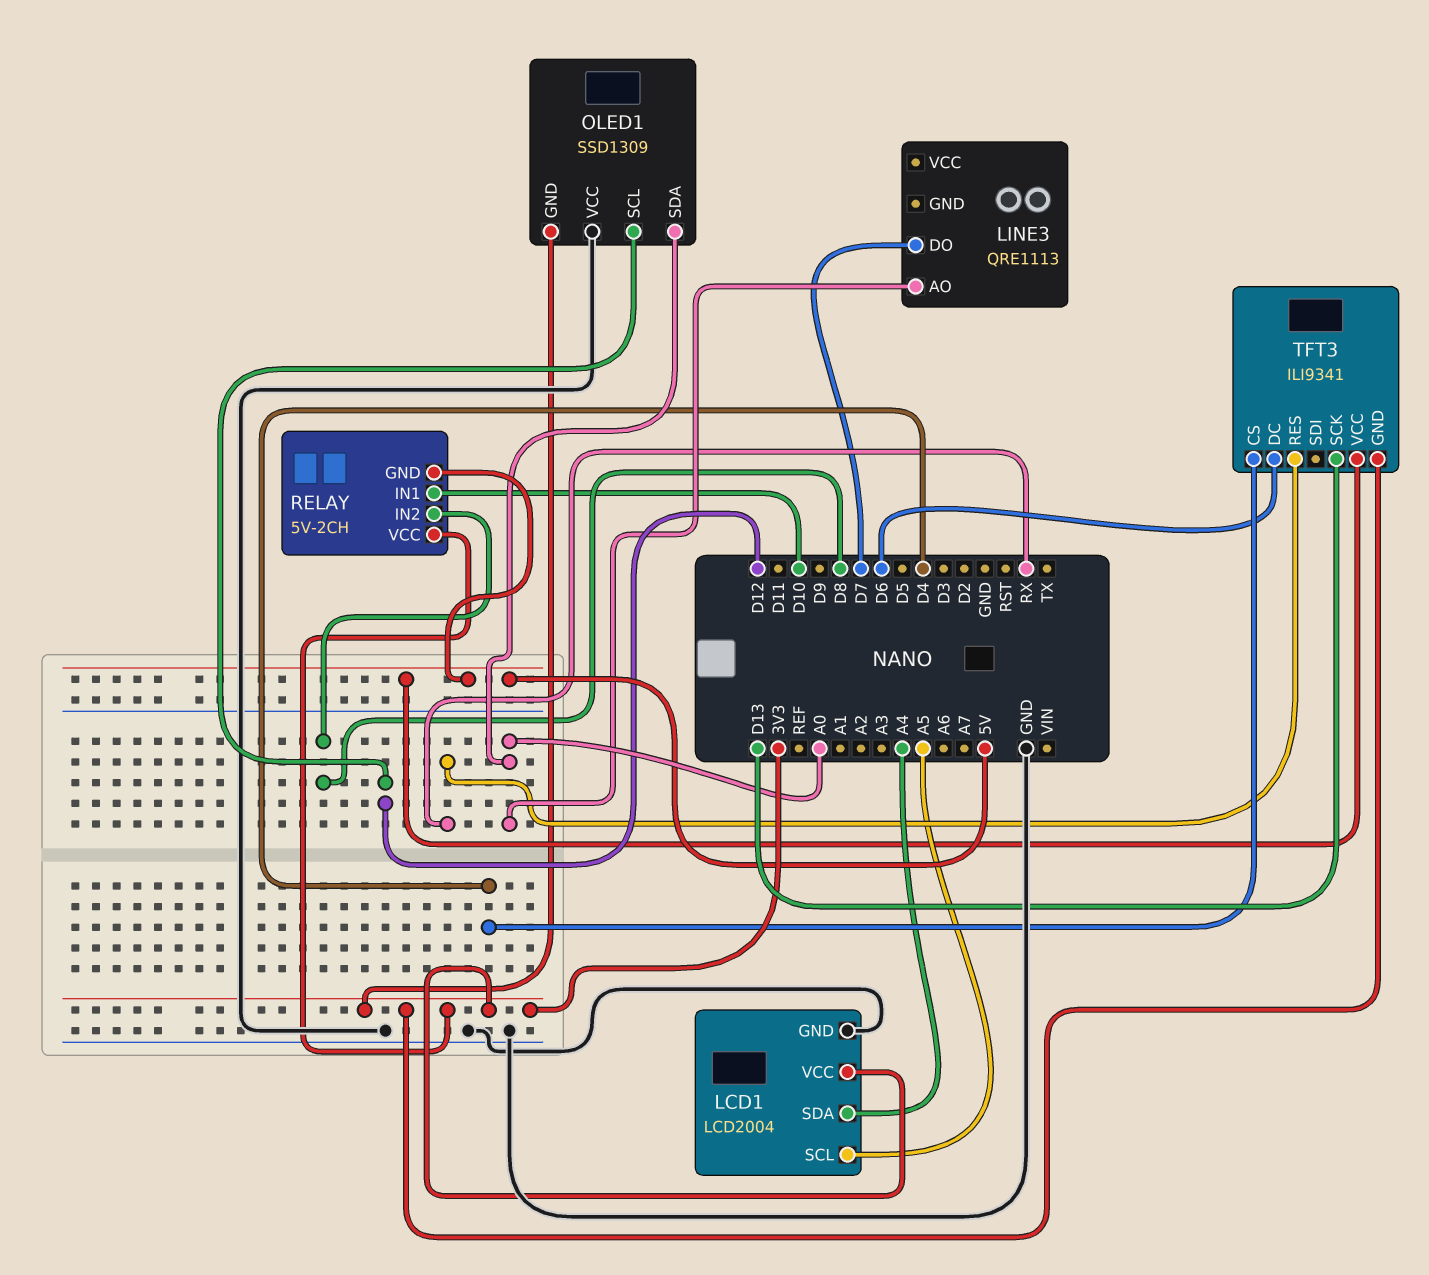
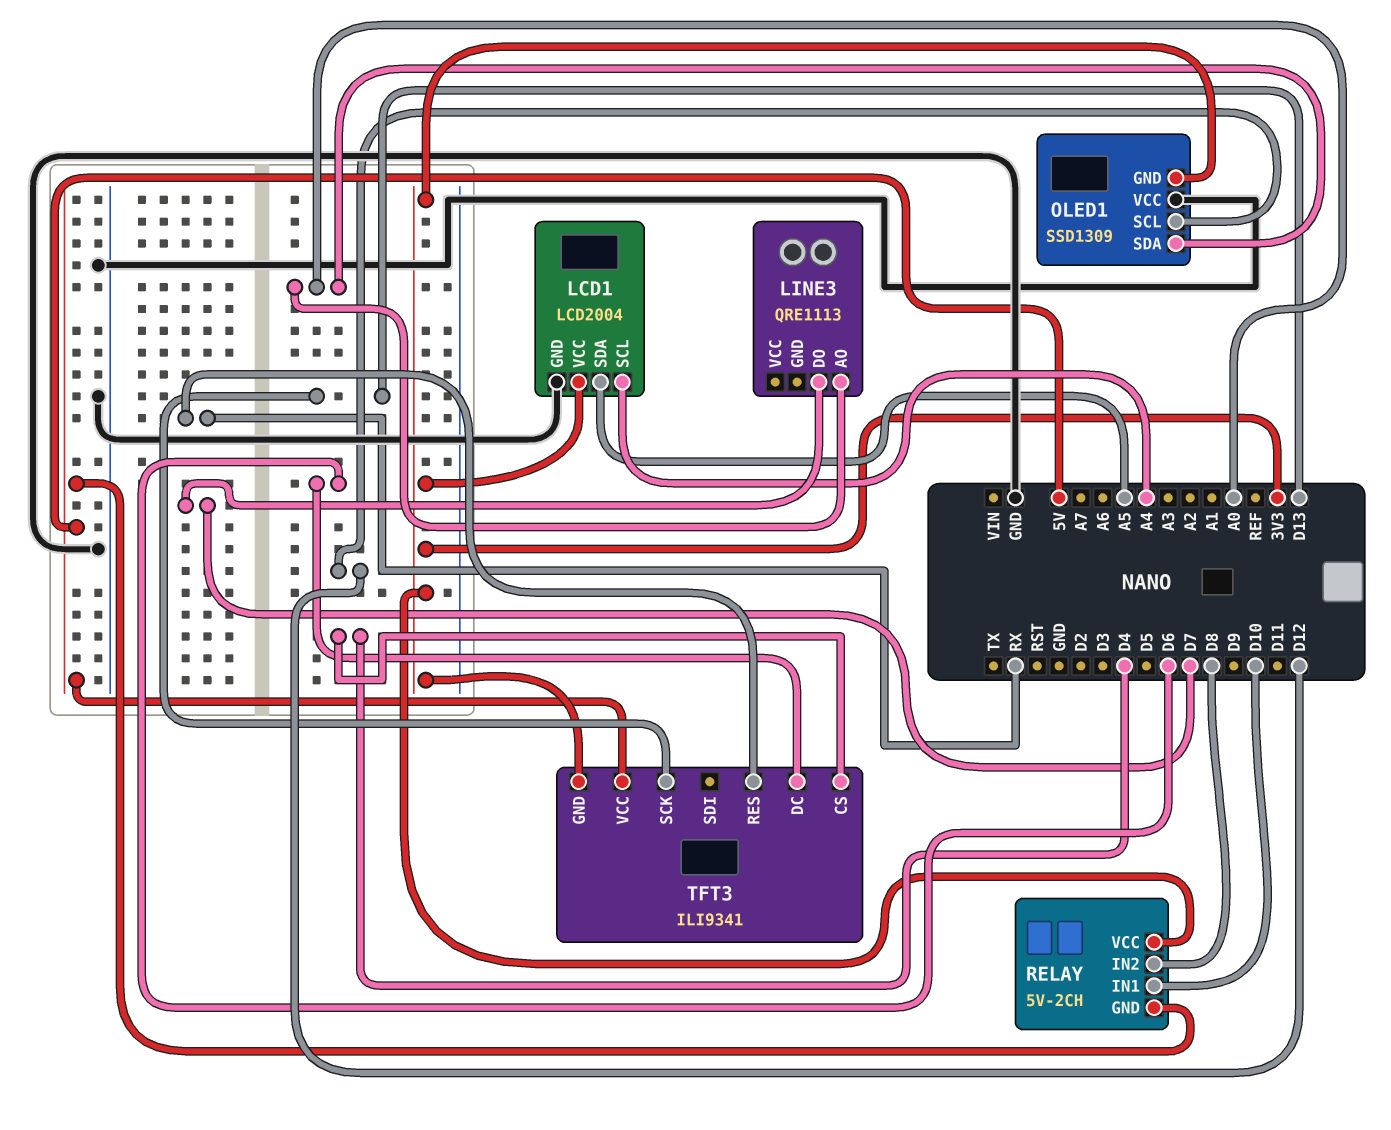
LCD1 pin SCL: A5 -> A4
LCD1 pin SDA: A4 -> A5

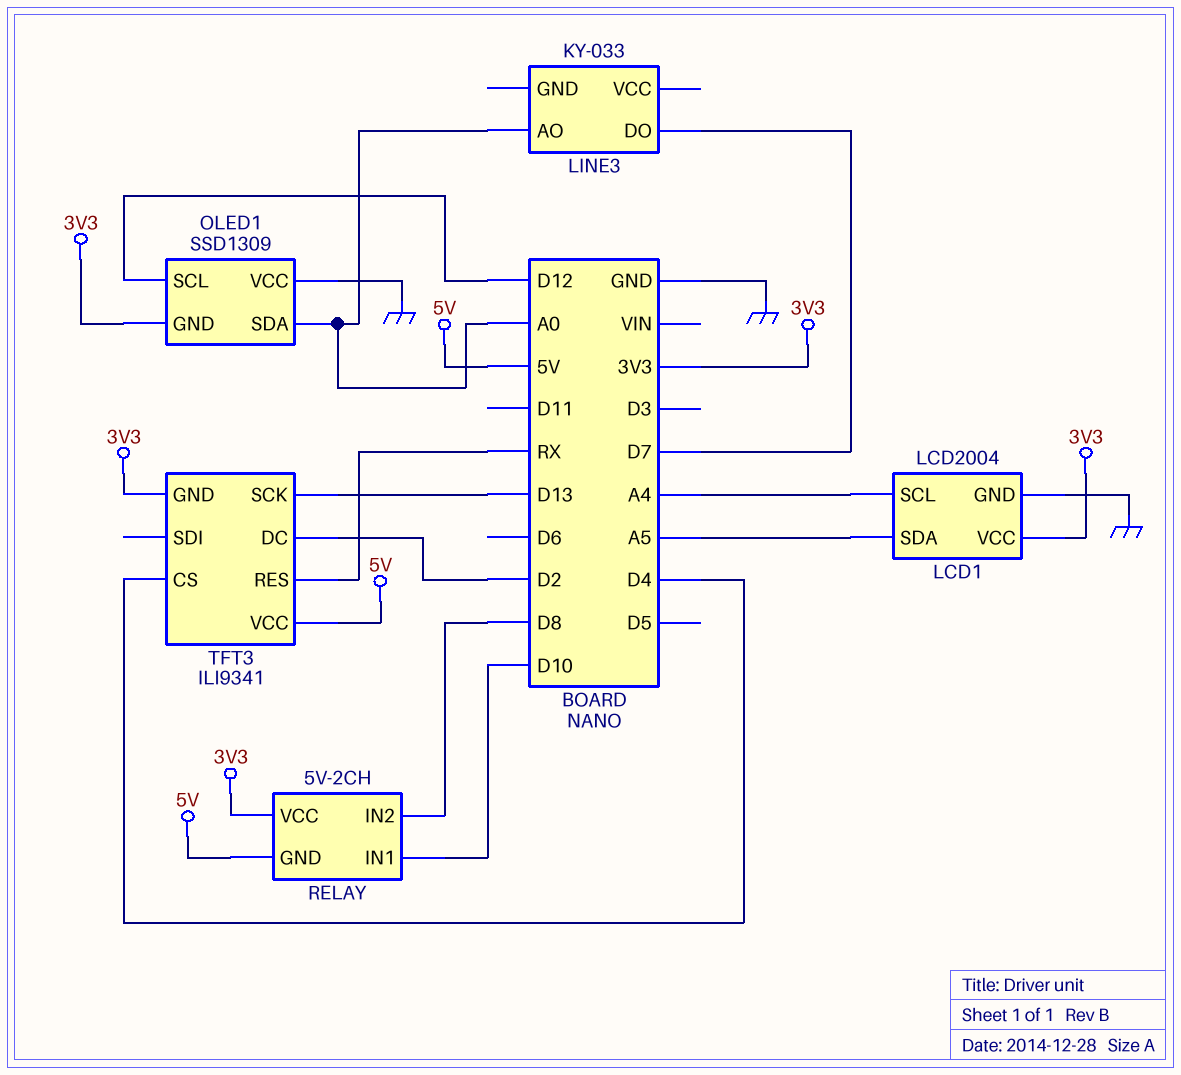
LINE3: QRE1113 -> KY-033
TFT3 pin DC: D6 -> D2

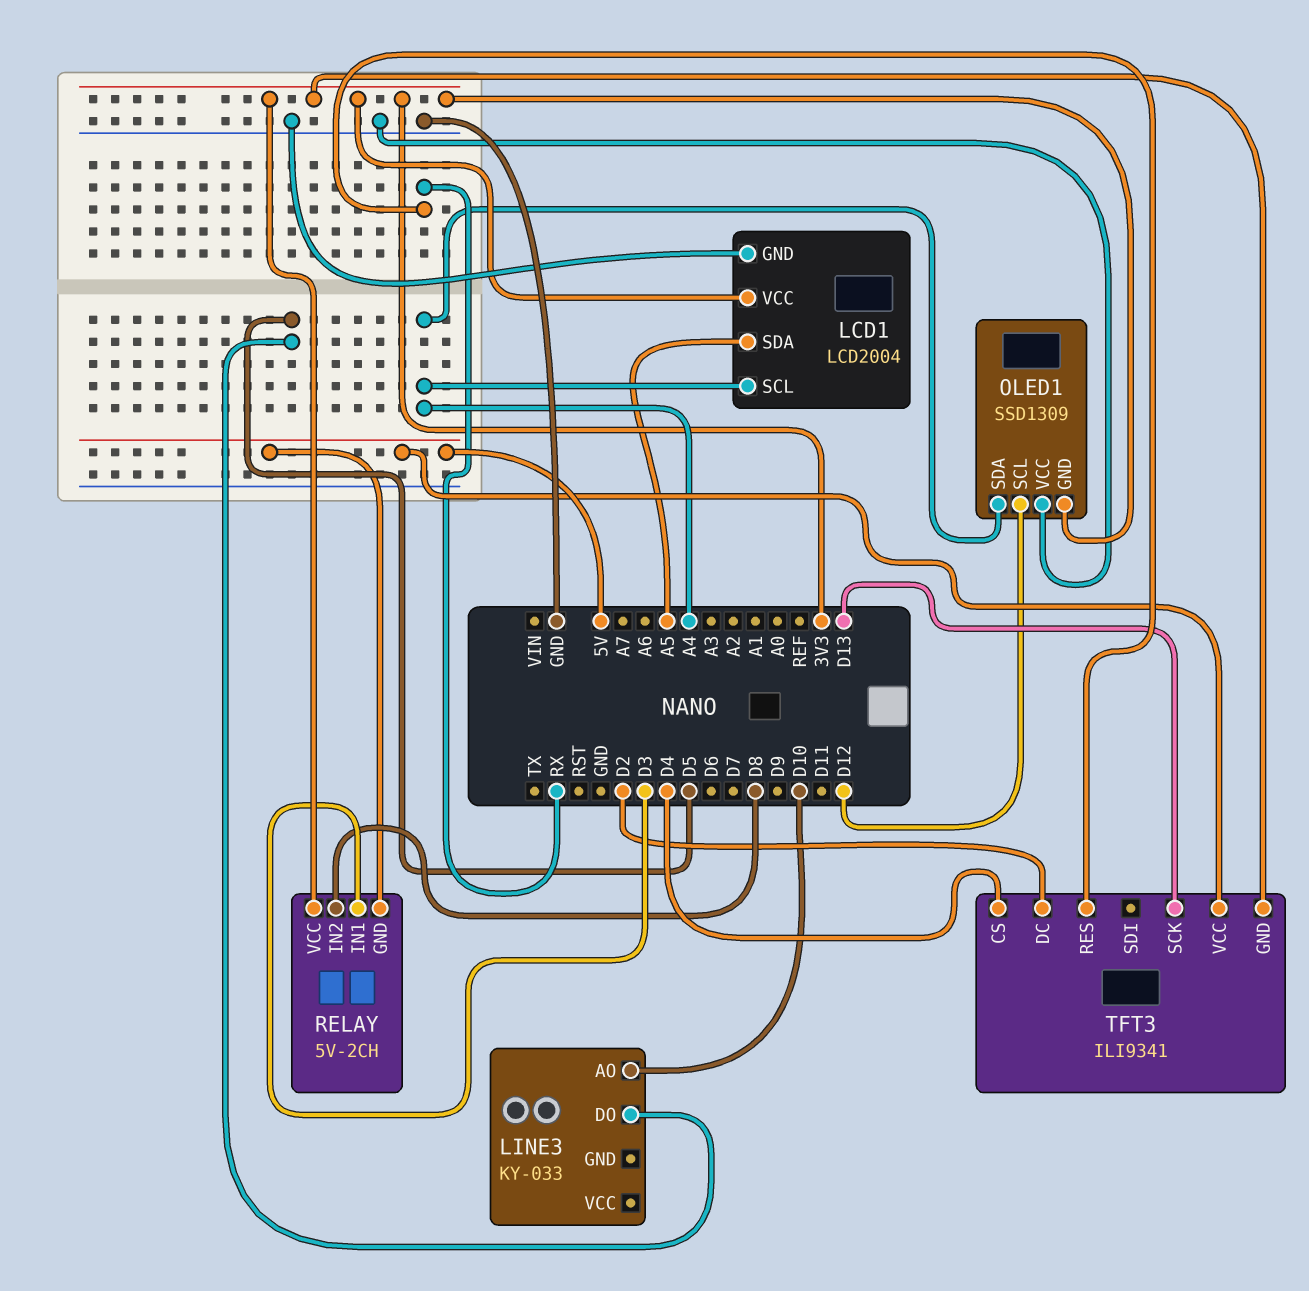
LINE3 pin AO: A0 -> D10
LINE3 pin DO: D7 -> D5
OLED1 pin SDA: A0 -> A4
RELAY pin IN1: D10 -> D3

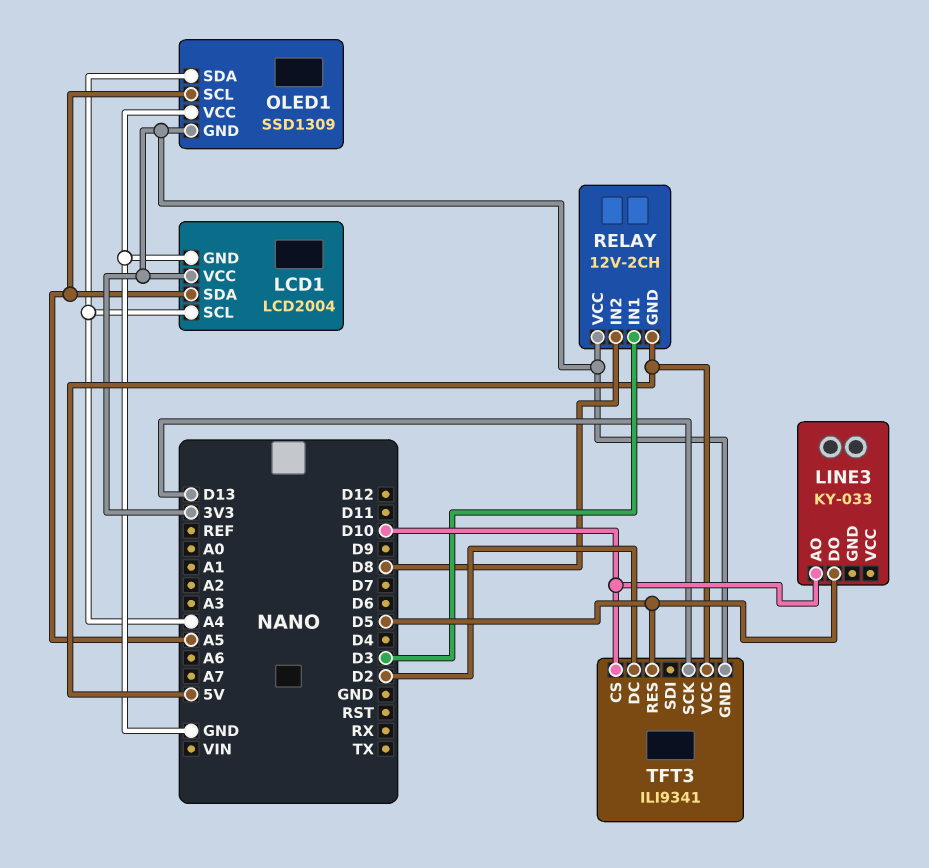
OLED1 pin SCL: D12 -> A5
RELAY: 5V-2CH -> 12V-2CH
TFT3 pin CS: D4 -> D10
TFT3 pin RES: RX -> D5

